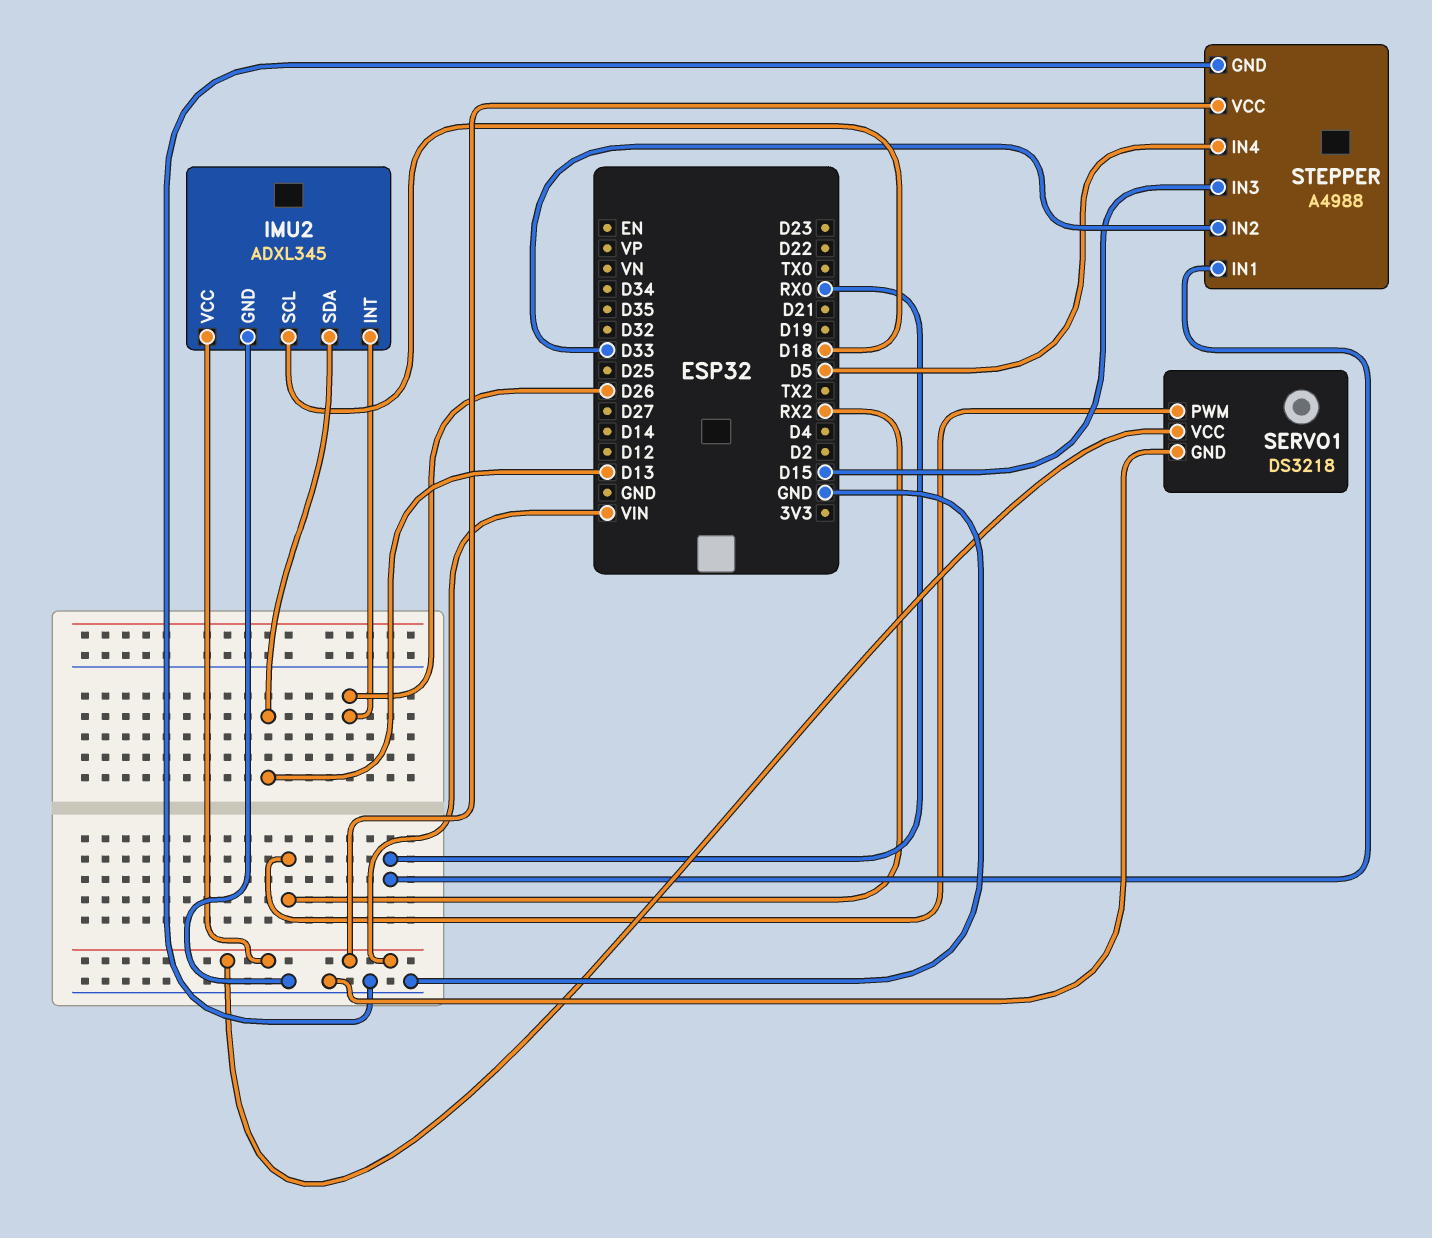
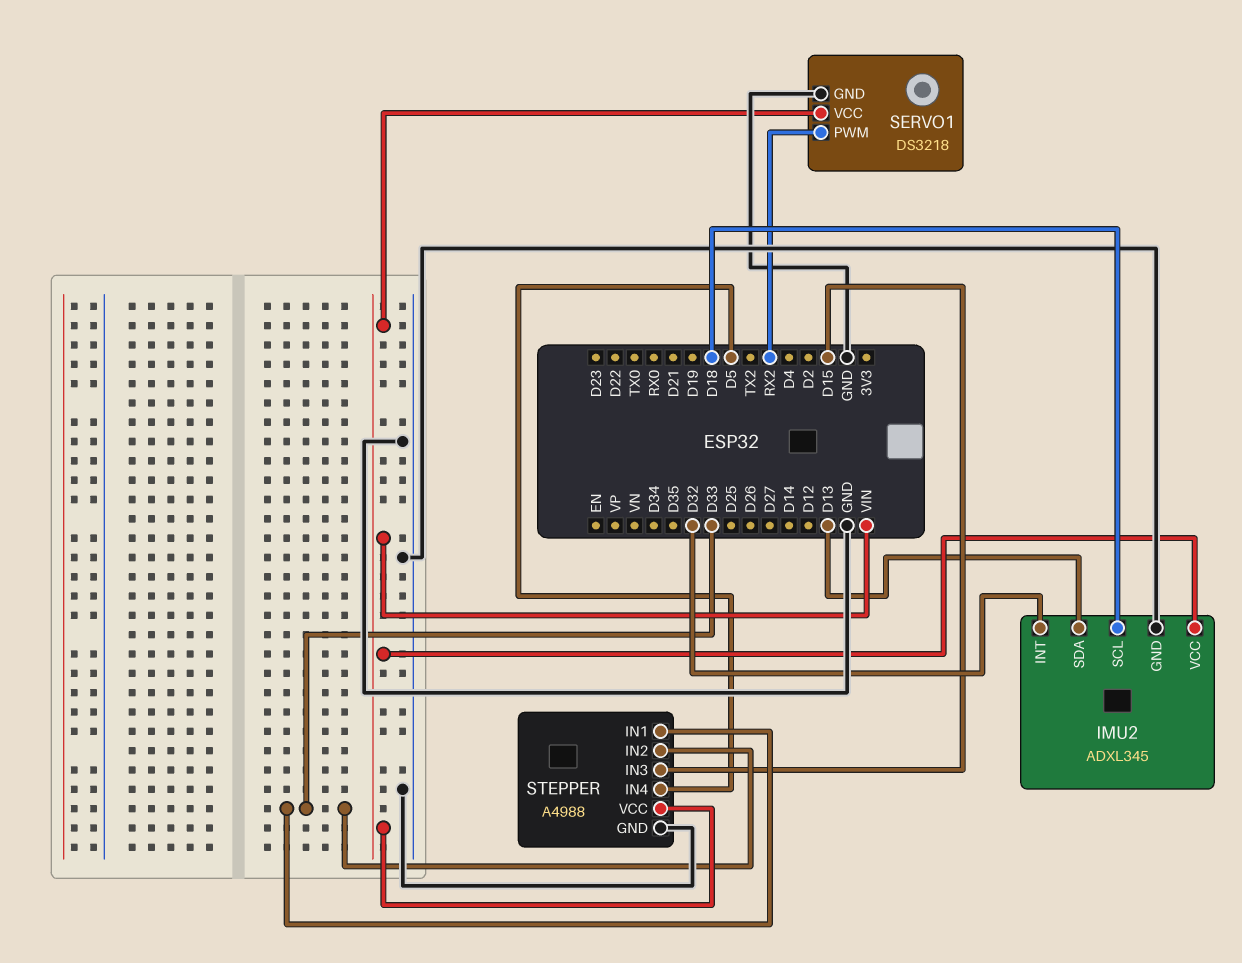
IMU2 pin INT: D26 -> D32
STEPPER pin IN1: RX0 -> D33

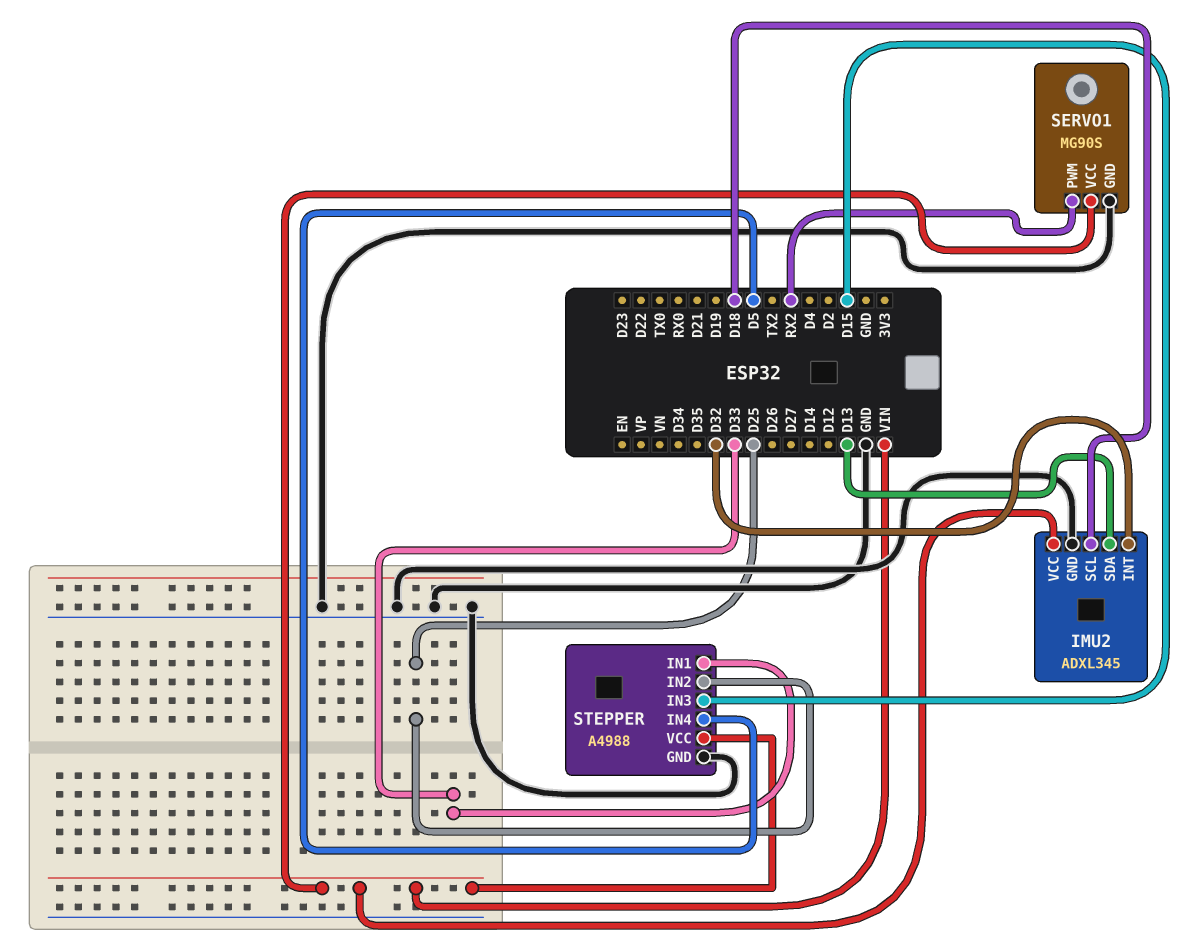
SERVO1: DS3218 -> MG90S
STEPPER pin IN2: D33 -> D25

